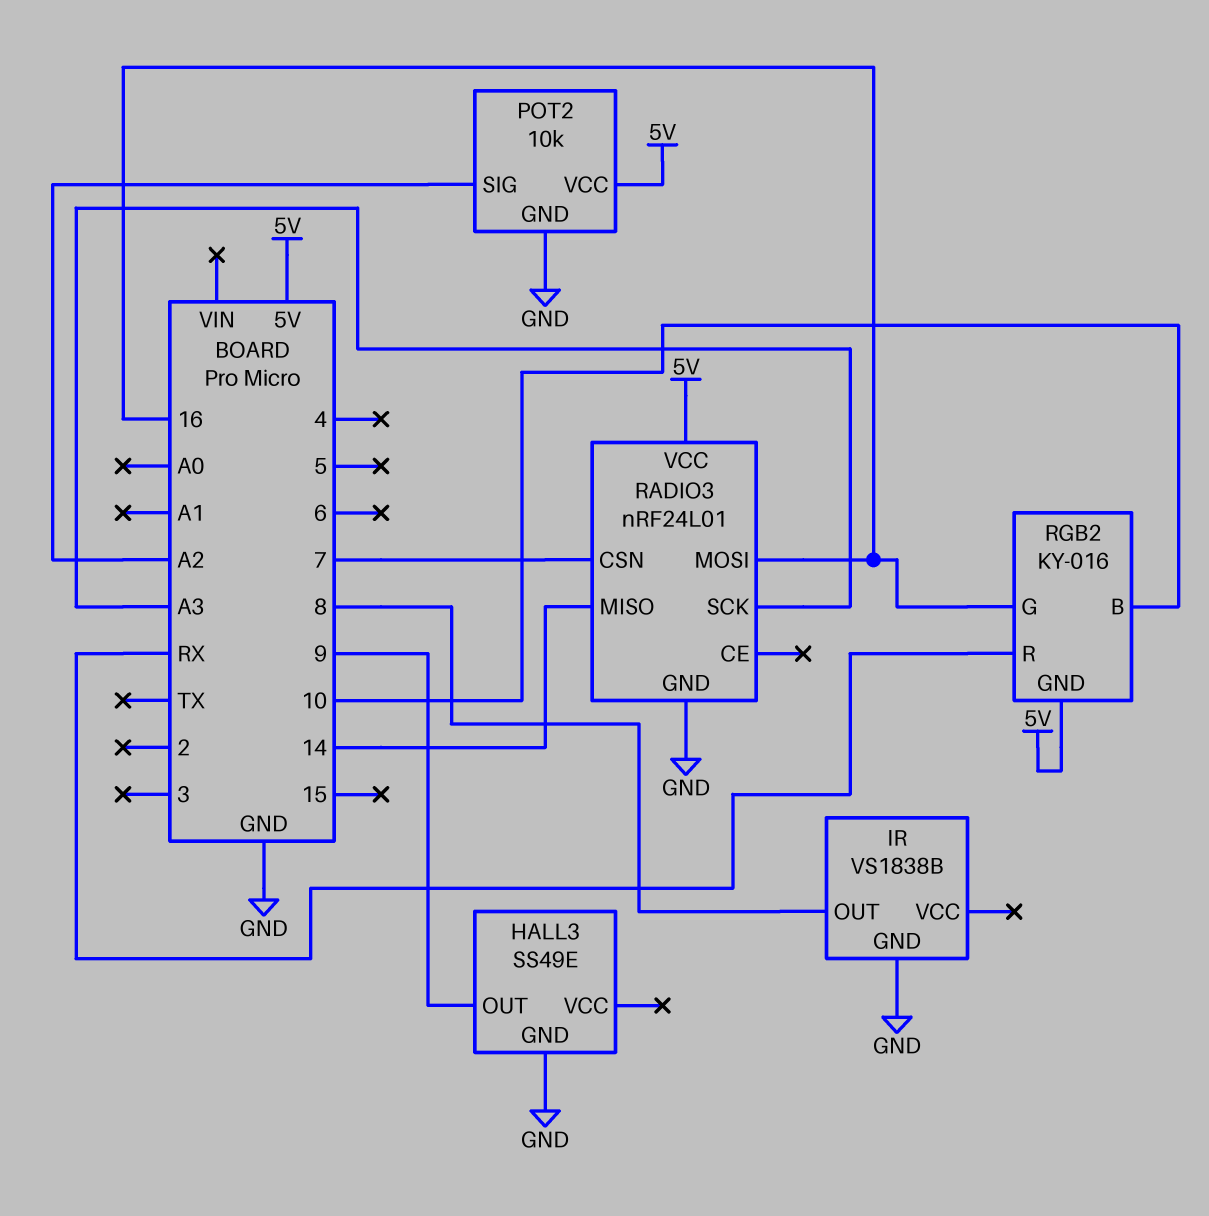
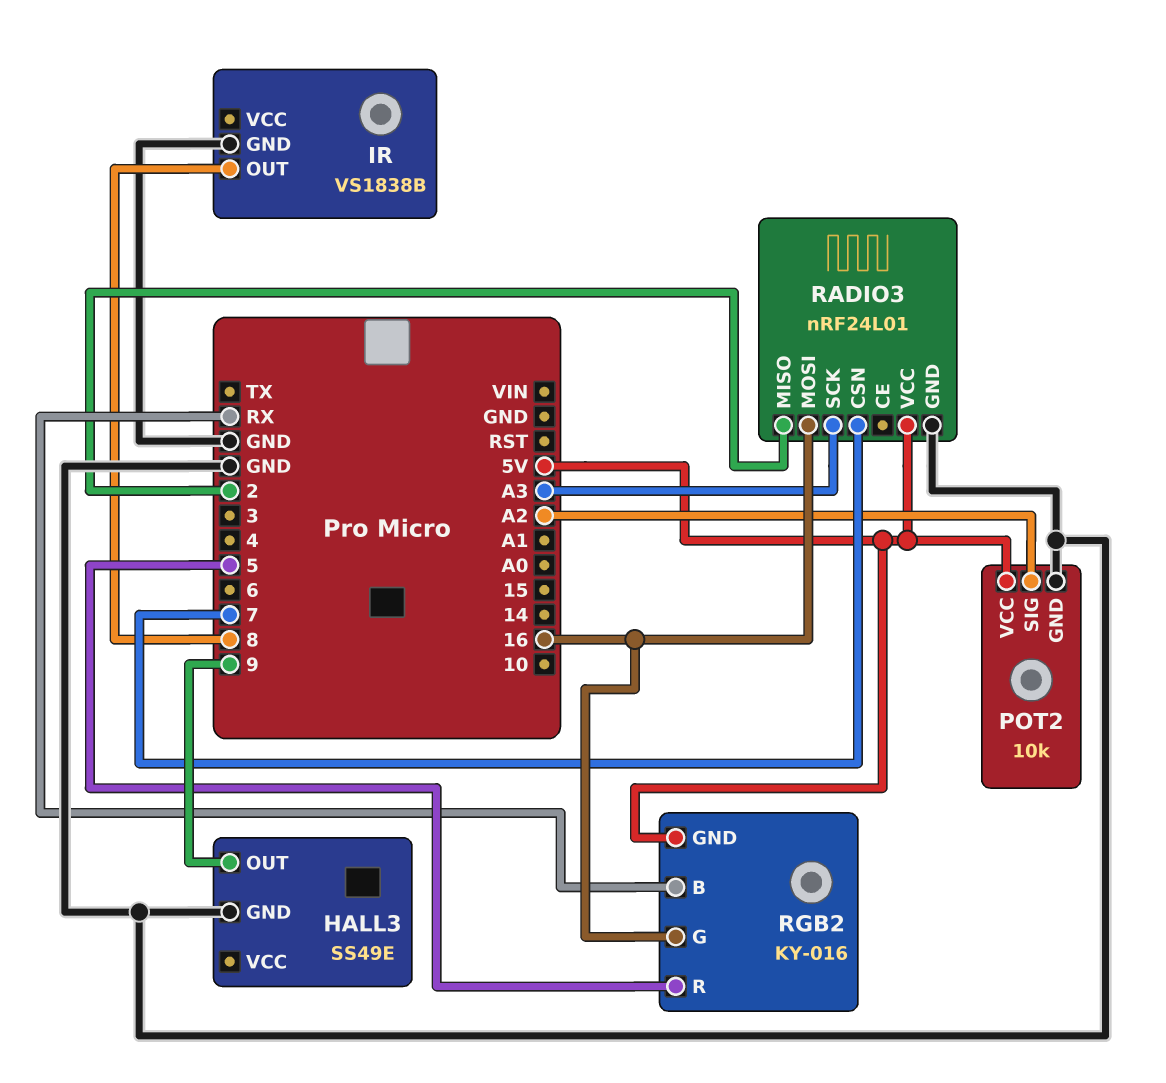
RADIO3 pin MISO: 14 -> 2
RGB2 pin B: 10 -> RX
RGB2 pin R: RX -> 5

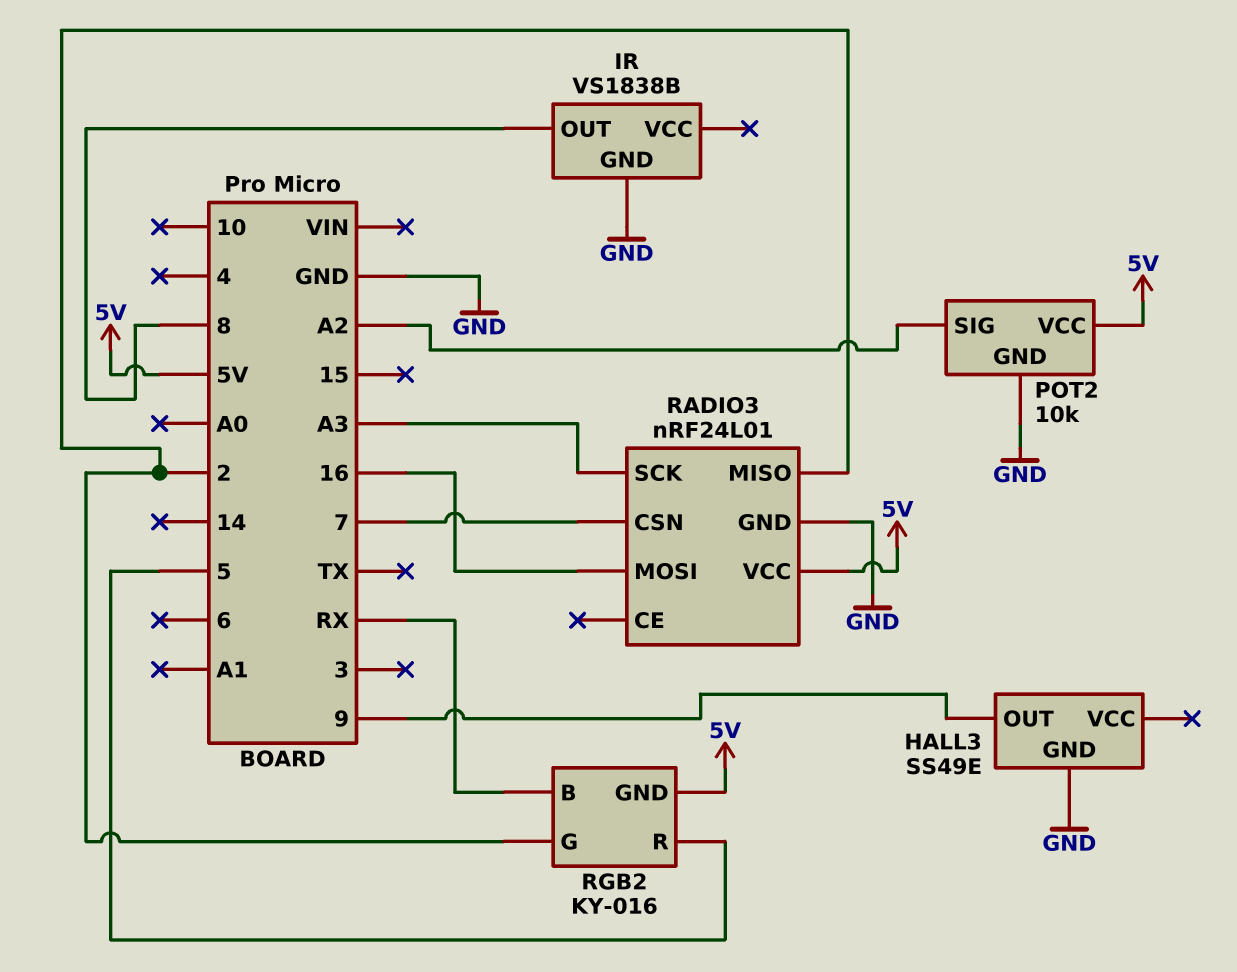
RGB2 pin G: 16 -> 2

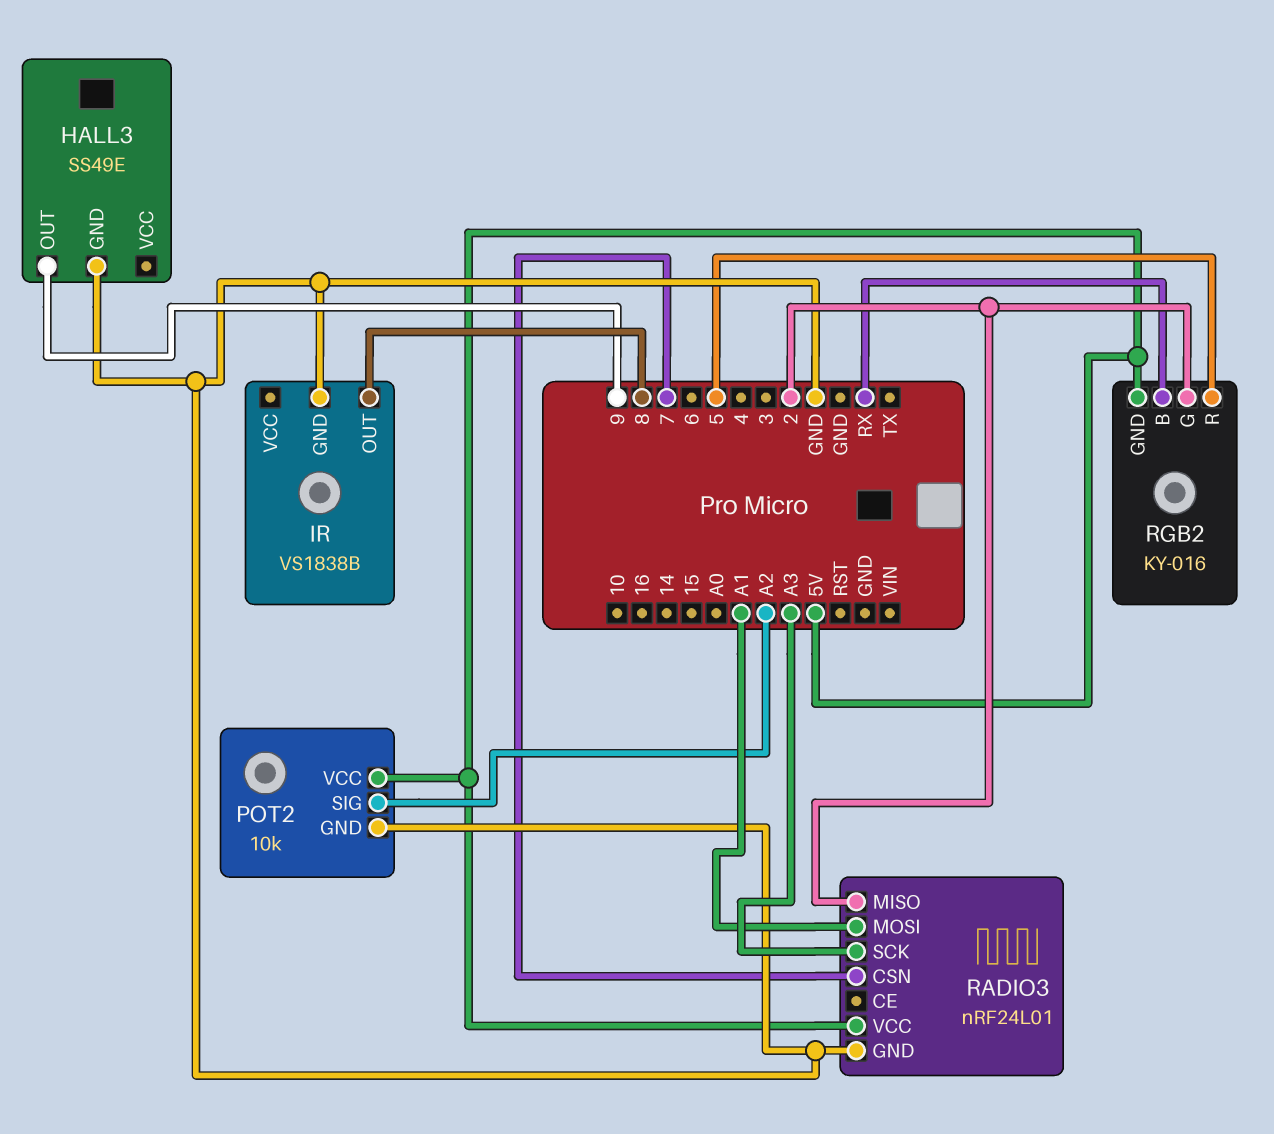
RADIO3 pin MOSI: 16 -> A1

